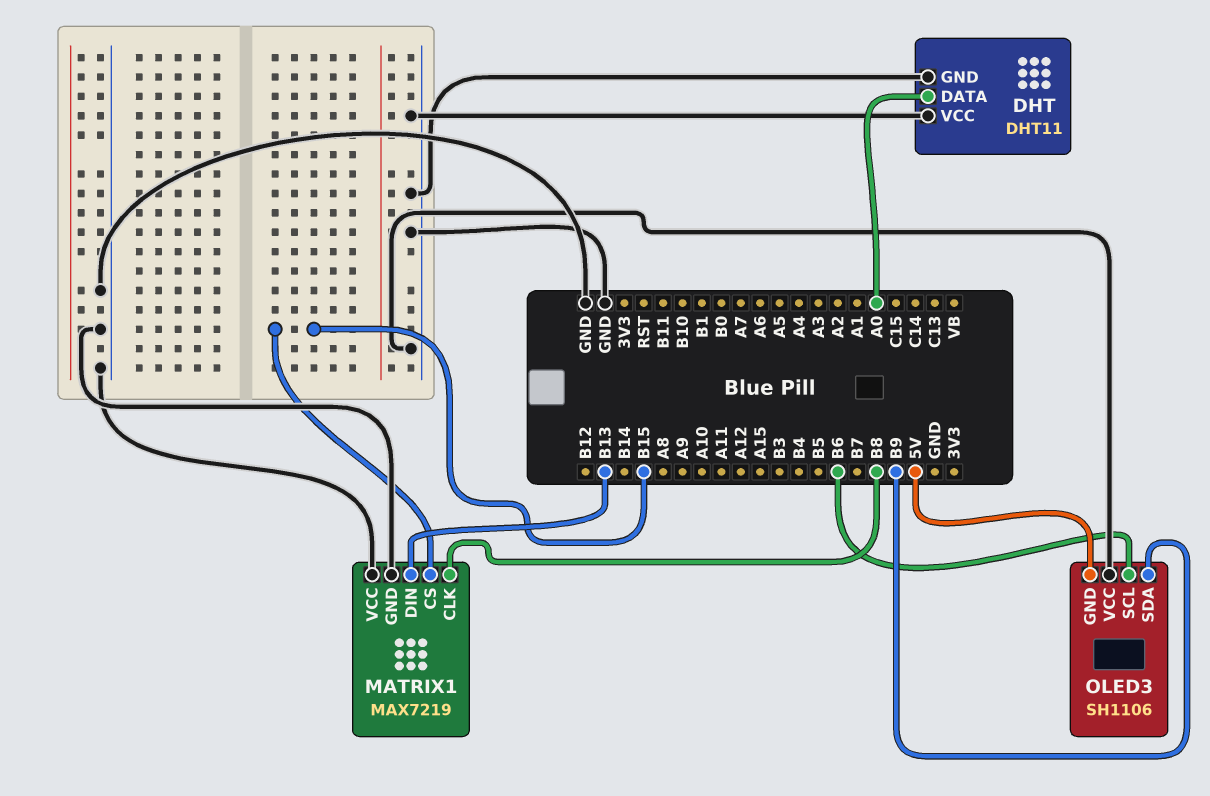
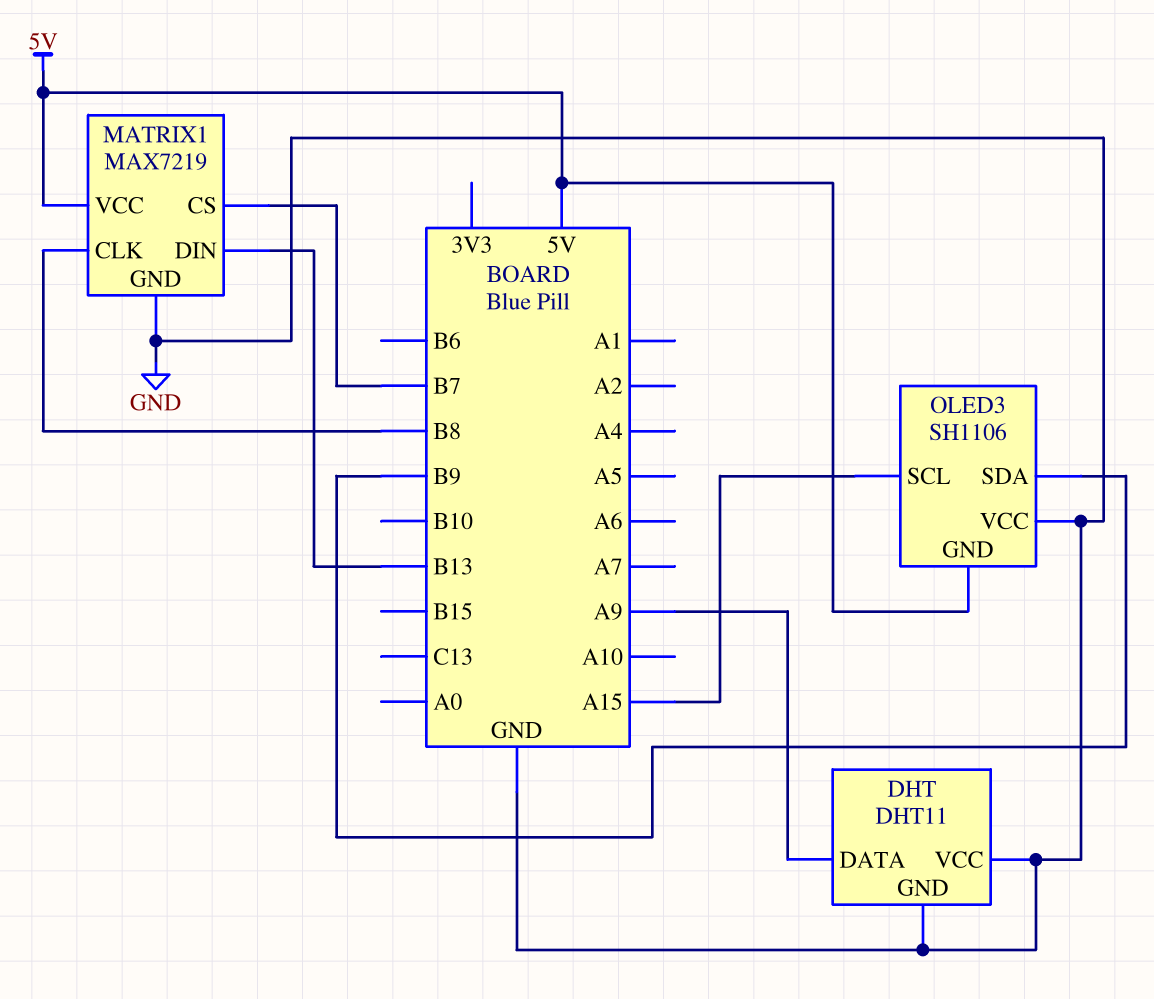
DHT pin DATA: A0 -> A9
MATRIX1 pin CS: B15 -> B7
MATRIX1 pin VCC: GND -> 5V
OLED3 pin SCL: B6 -> A15

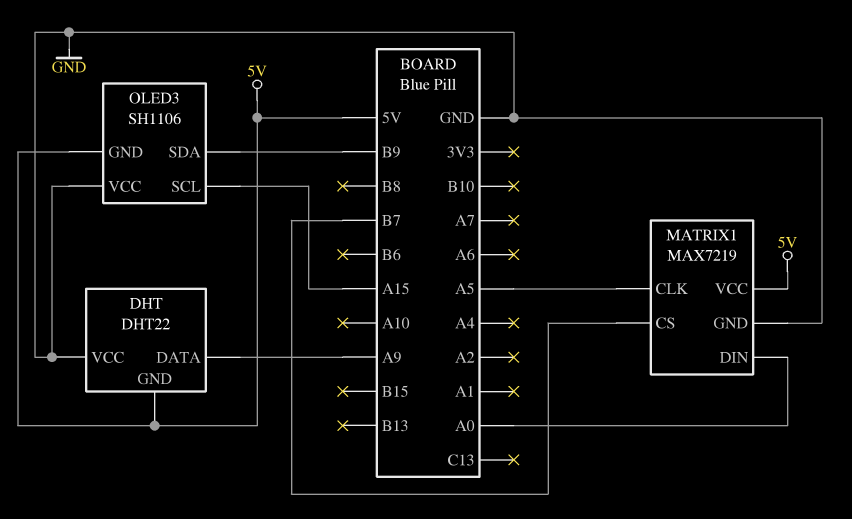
DHT: DHT11 -> DHT22
DHT pin GND: GND -> 5V
MATRIX1 pin CLK: B8 -> A5
MATRIX1 pin DIN: B13 -> A0

